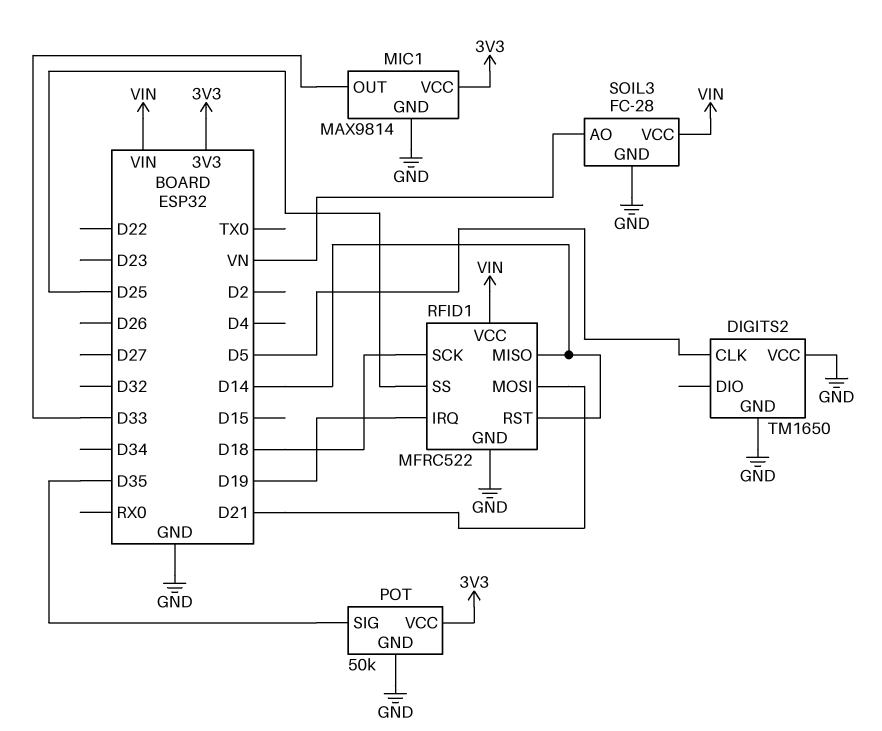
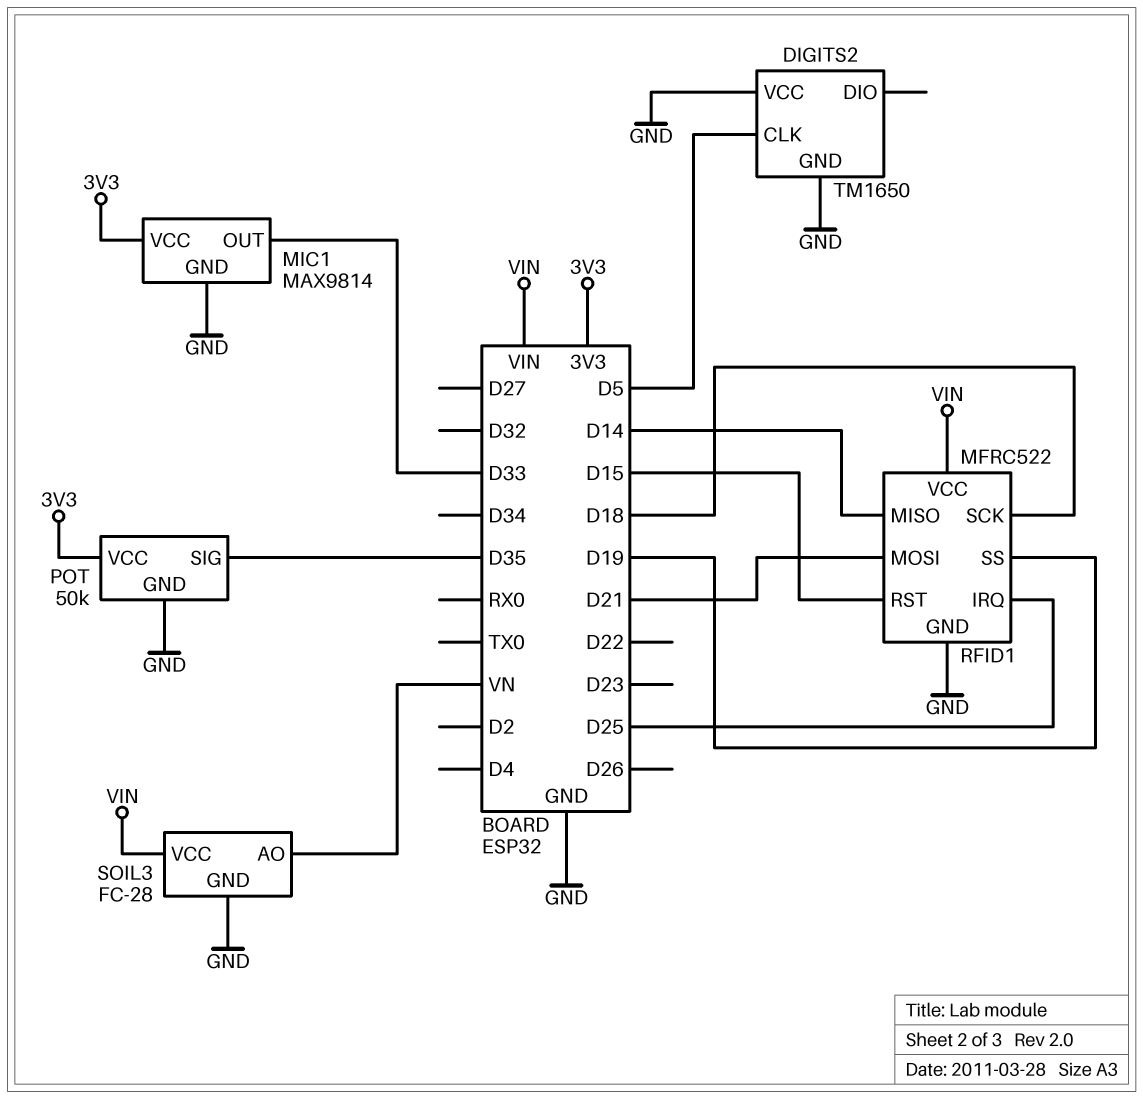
RFID1 pin IRQ: D19 -> D25
RFID1 pin RST: D14 -> D15
RFID1 pin SS: D25 -> D19

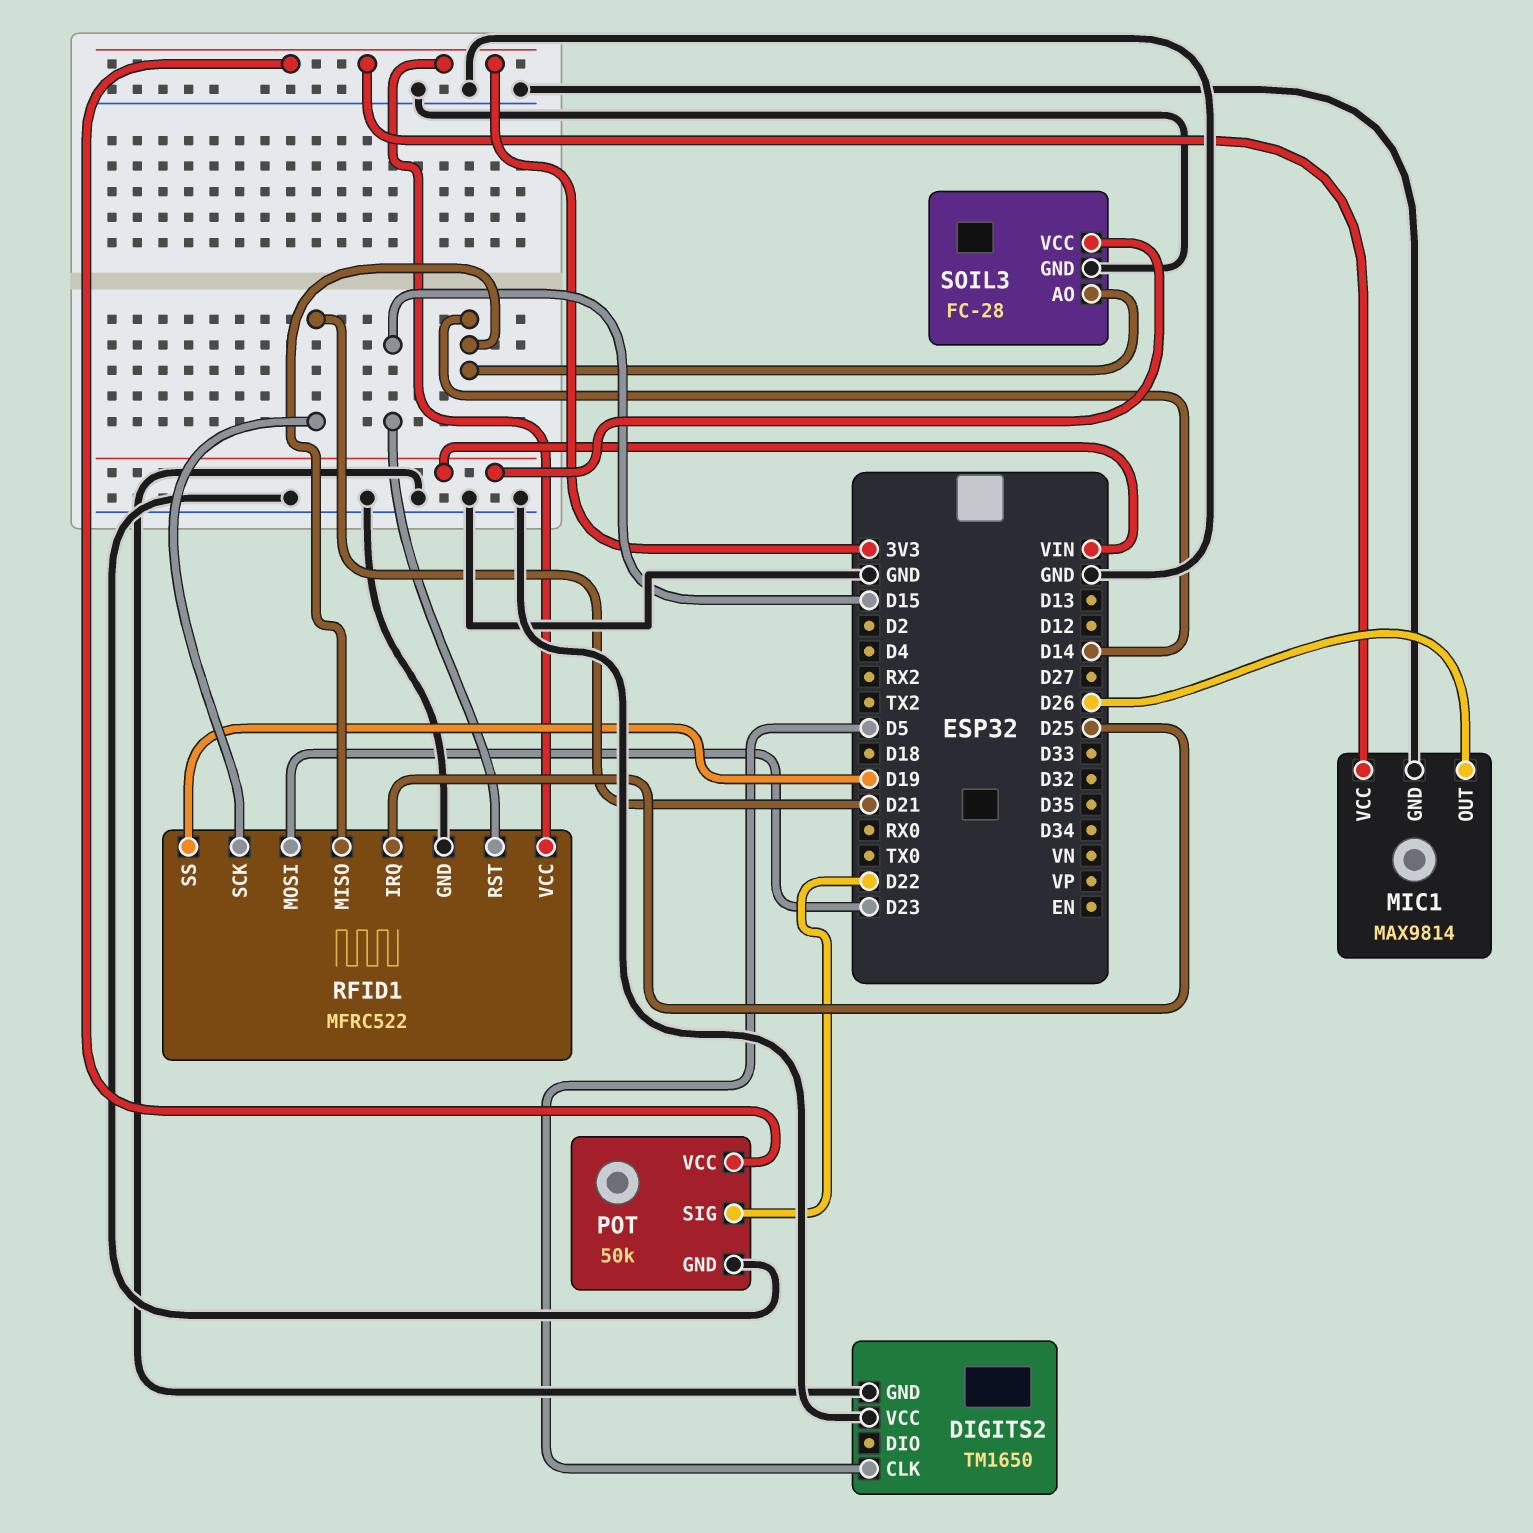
MIC1 pin OUT: D33 -> D26
POT pin SIG: D35 -> D22
RFID1 pin MOSI: D21 -> D23
RFID1 pin SCK: D18 -> D21
RFID1 pin VCC: VIN -> 3V3
SOIL3 pin AO: VN -> D14

